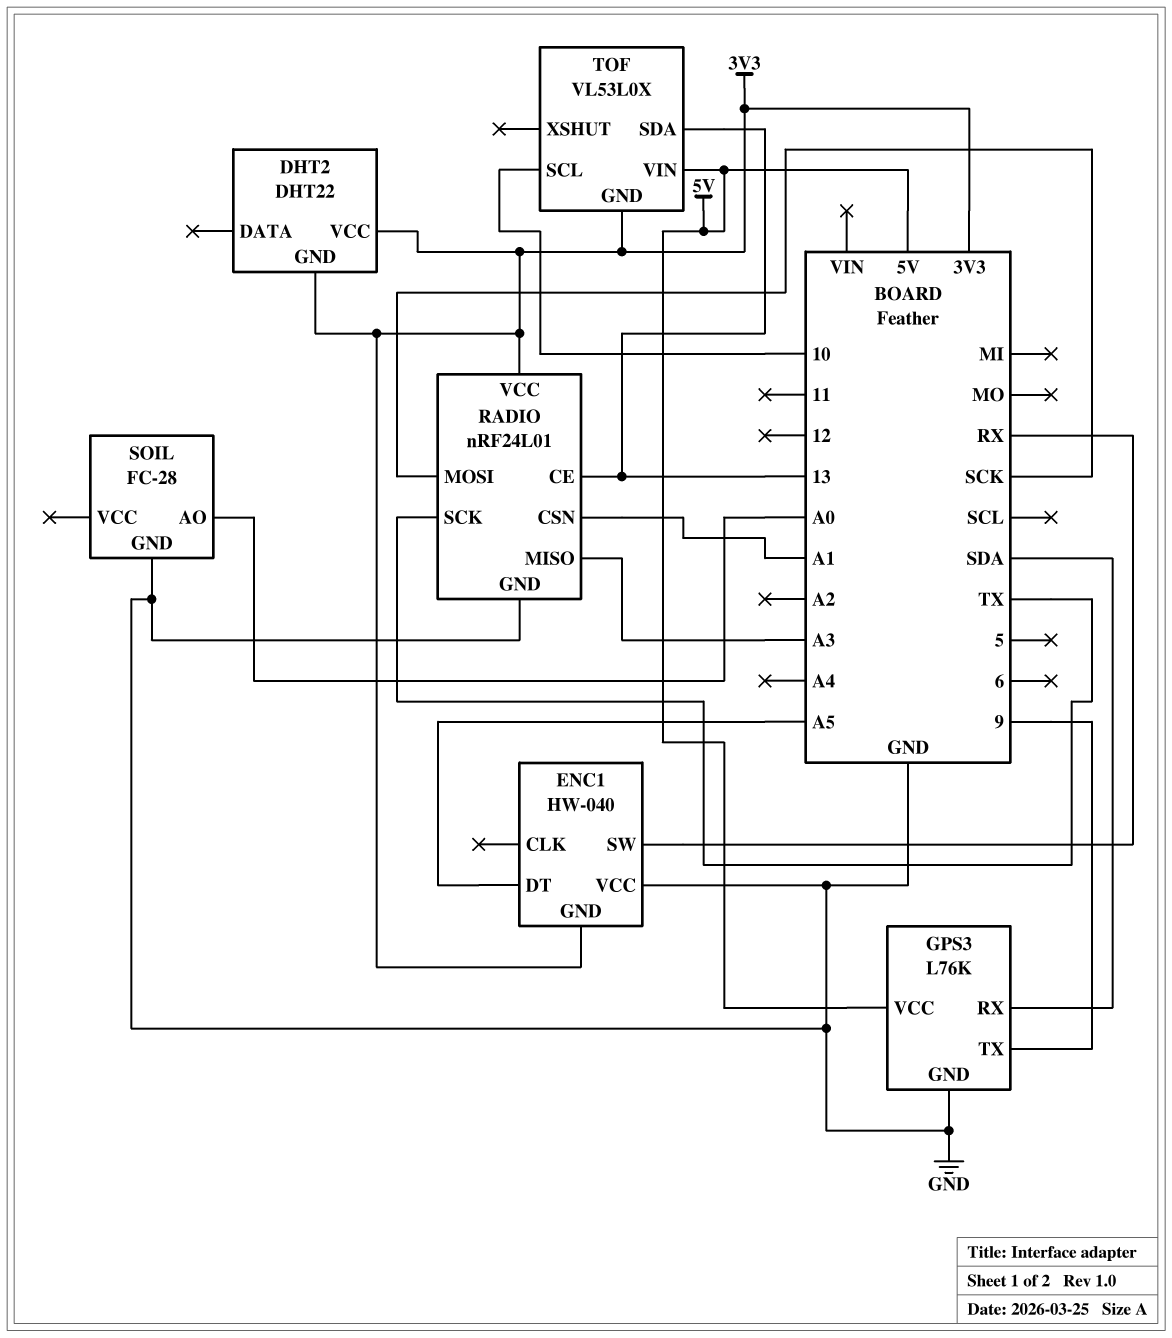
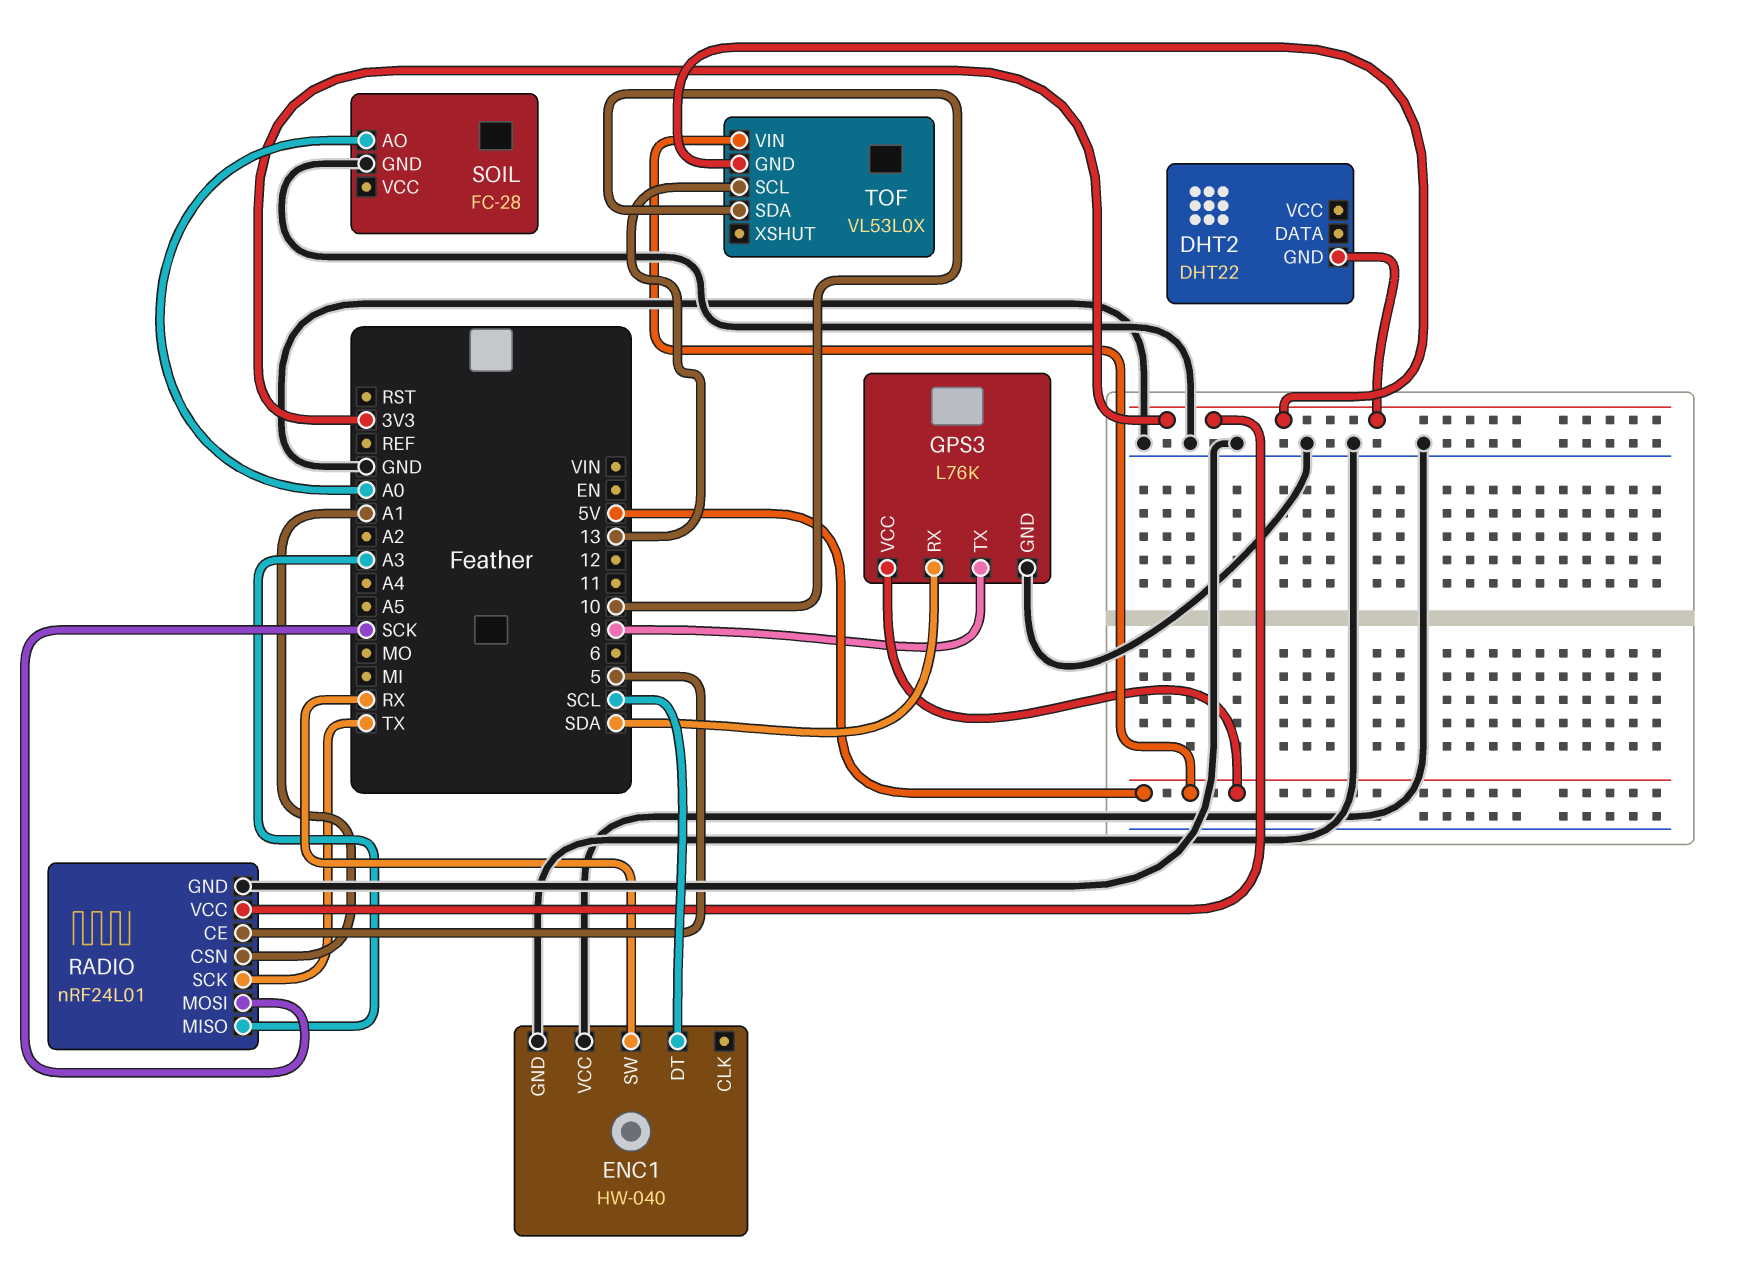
DHT2 pin VCC: 3V3 -> none
ENC1 pin DT: A5 -> SCL
ENC1 pin GND: 3V3 -> GND
RADIO pin CE: 13 -> 5
TOF pin SCL: 10 -> 13
TOF pin SDA: 13 -> 10

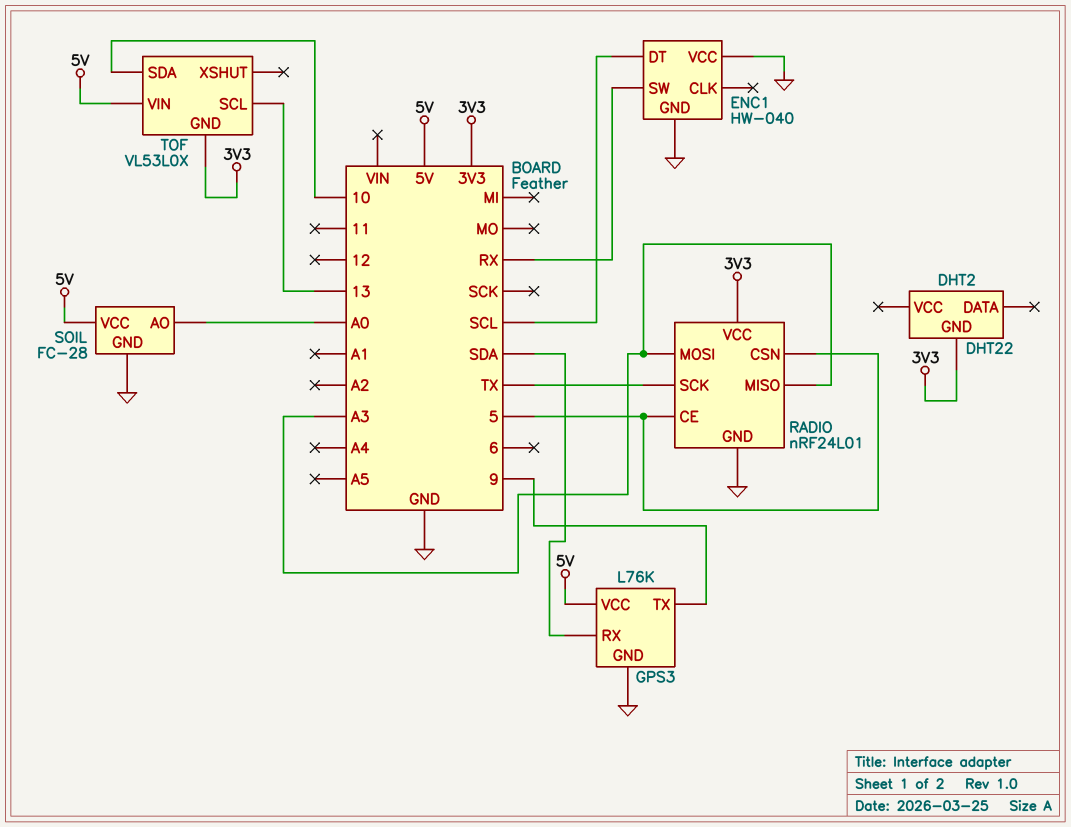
RADIO pin CSN: A1 -> 5
RADIO pin MOSI: SCK -> A3
SOIL pin VCC: none -> 5V

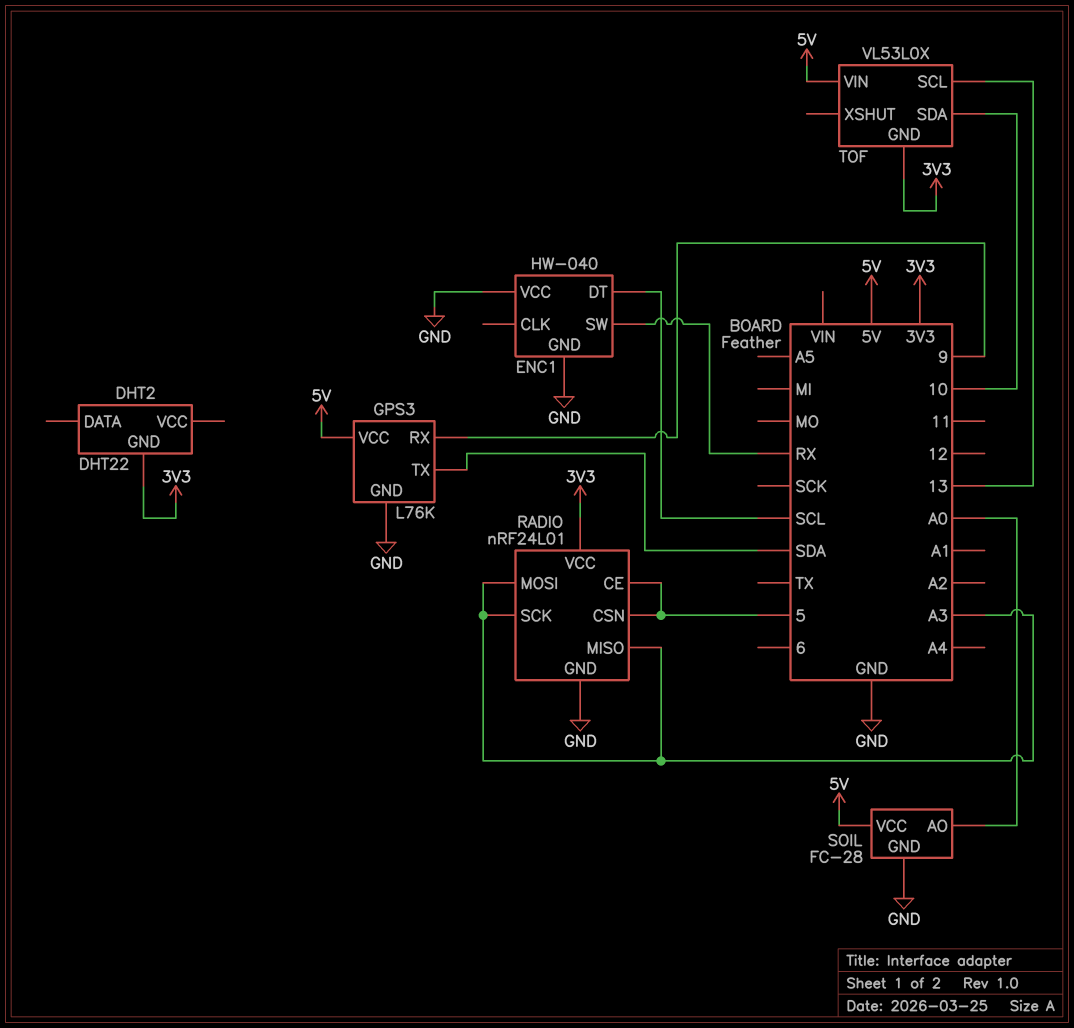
GPS3 pin RX: SDA -> 9
GPS3 pin TX: 9 -> SDA
RADIO pin SCK: TX -> A3

